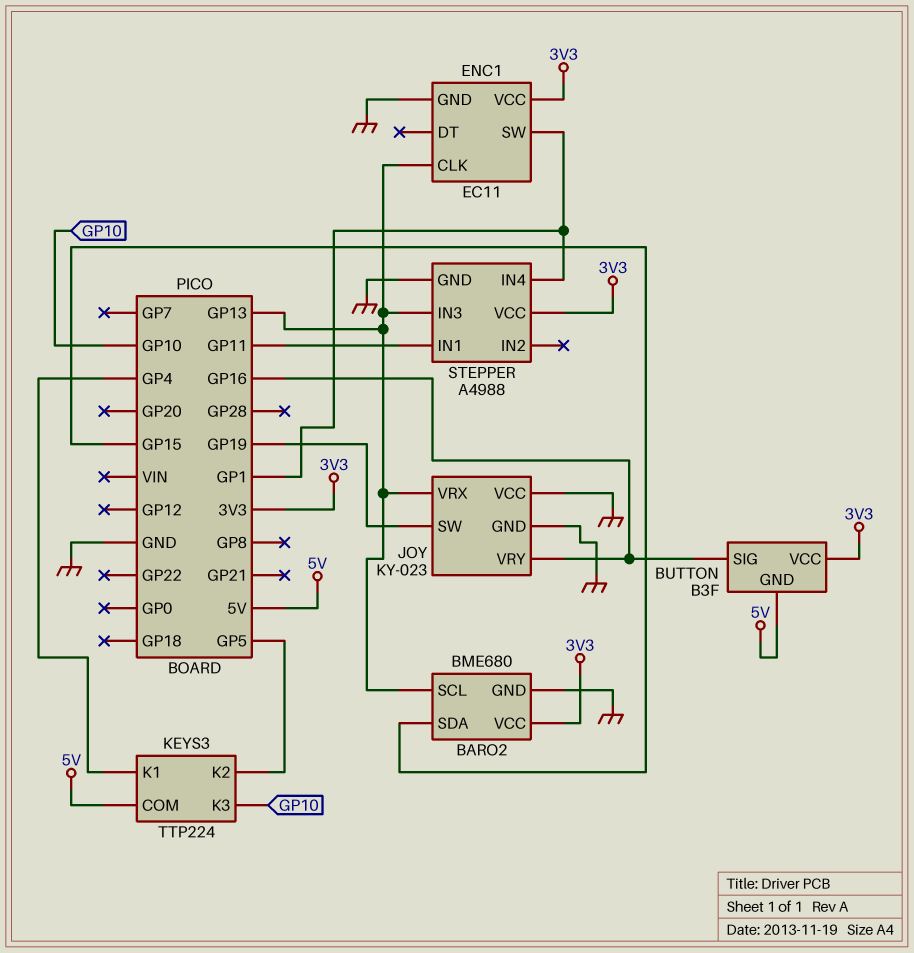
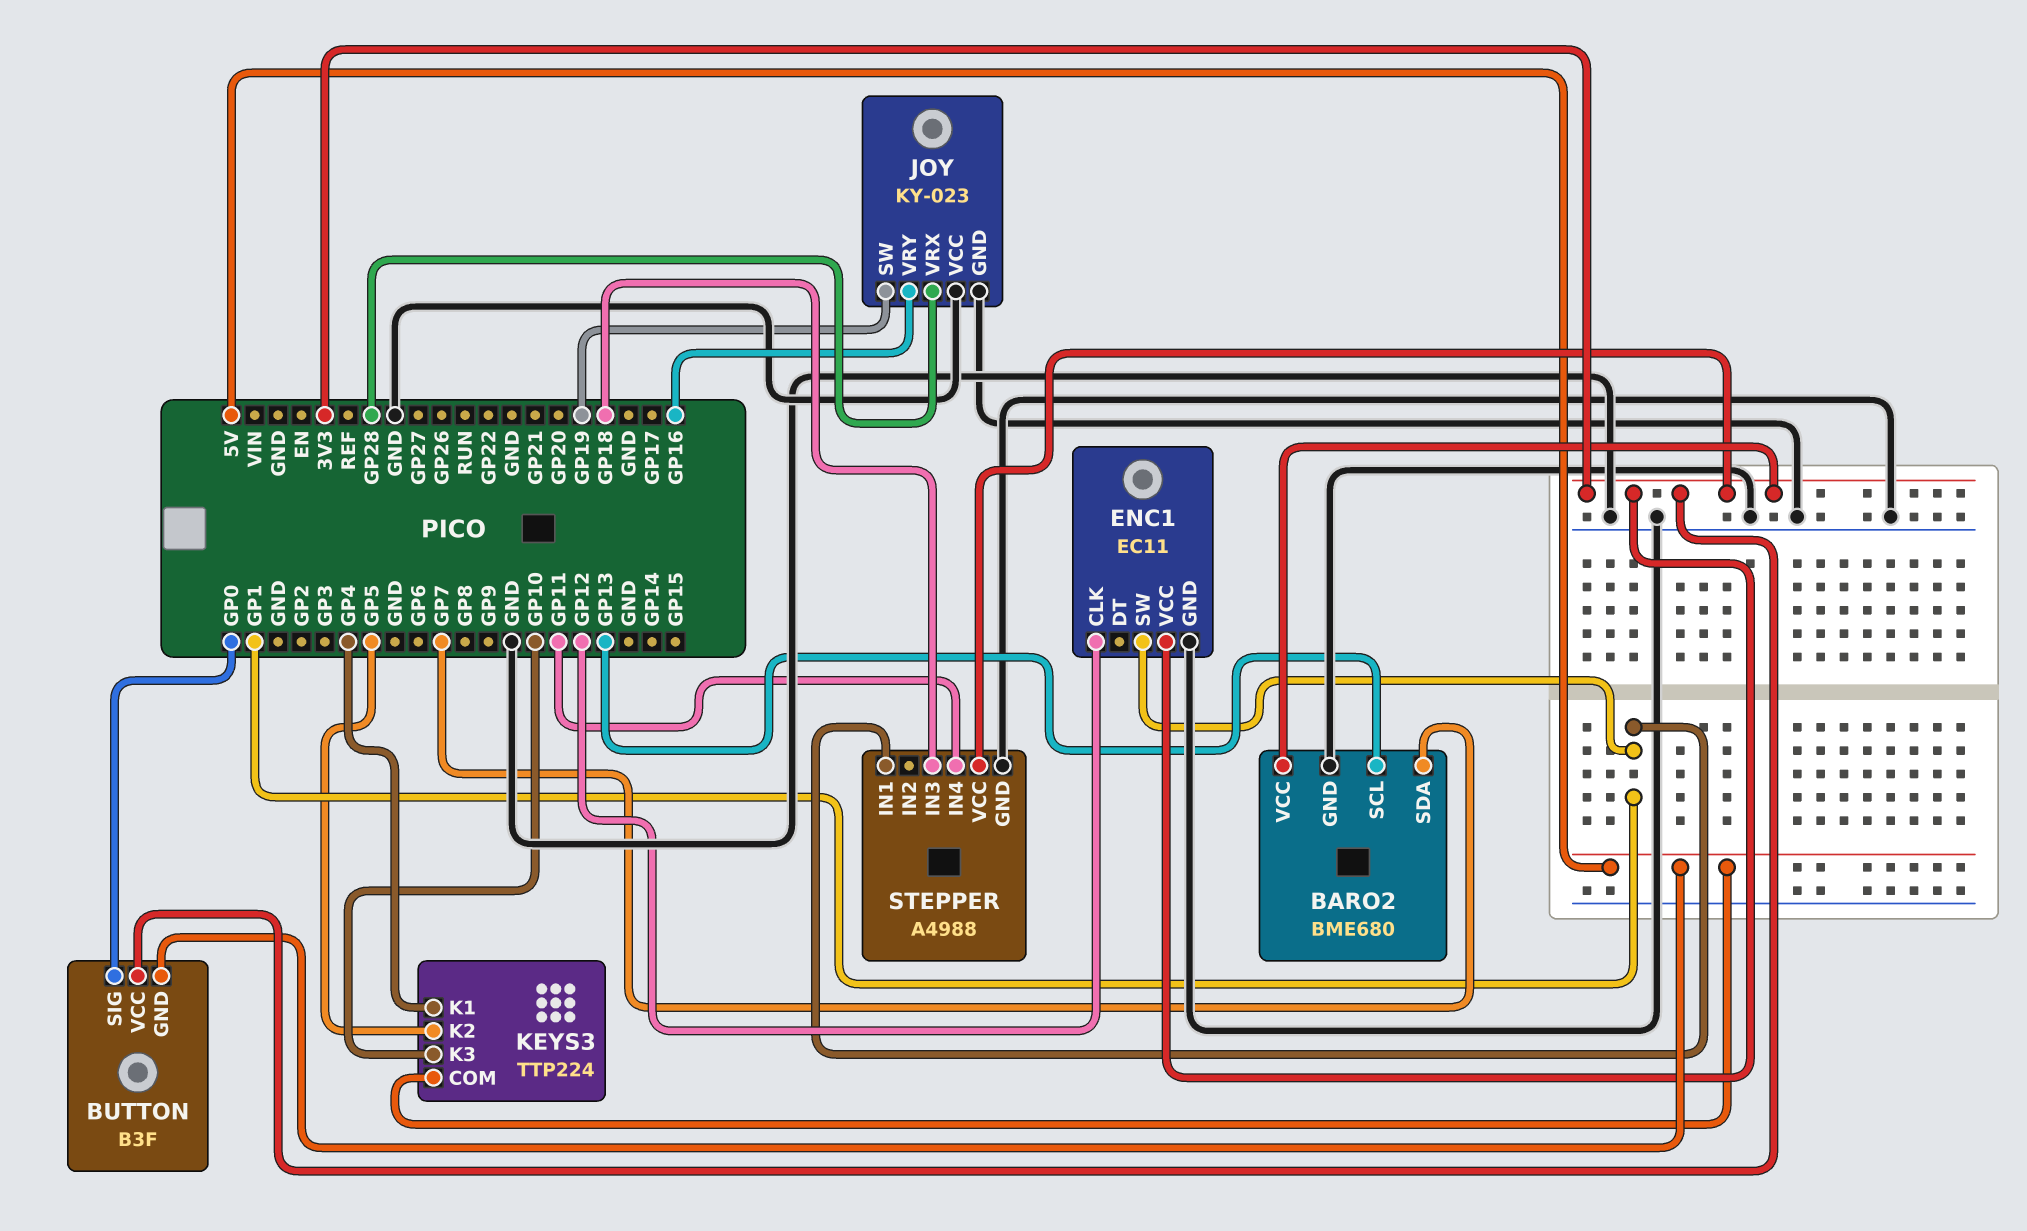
BARO2 pin SDA: GP15 -> GP7
BUTTON pin SIG: GP16 -> GP0
ENC1 pin CLK: GP13 -> GP12
JOY pin VRX: GP13 -> GP28
STEPPER pin IN1: GP11 -> GP1
STEPPER pin IN3: GP13 -> GP18
STEPPER pin IN4: GP1 -> GP11

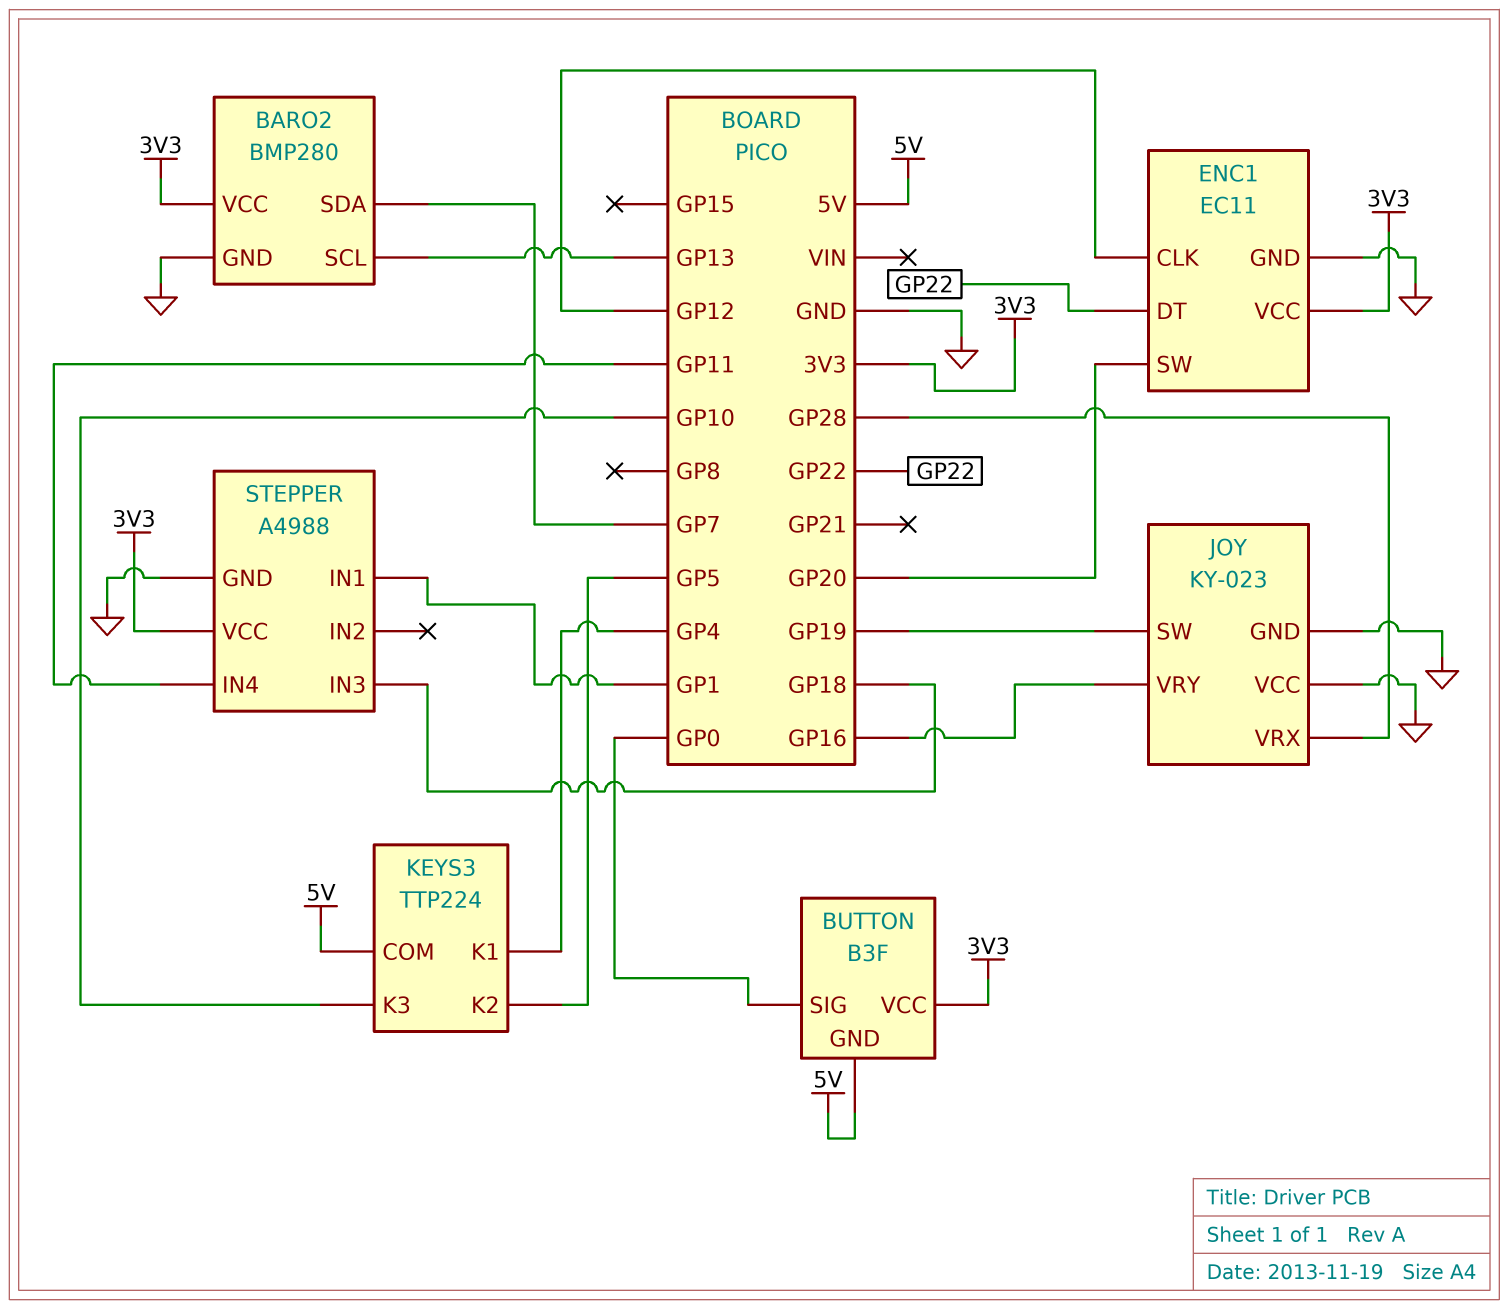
BARO2: BME680 -> BMP280
ENC1 pin DT: none -> GP22
ENC1 pin SW: GP1 -> GP20

